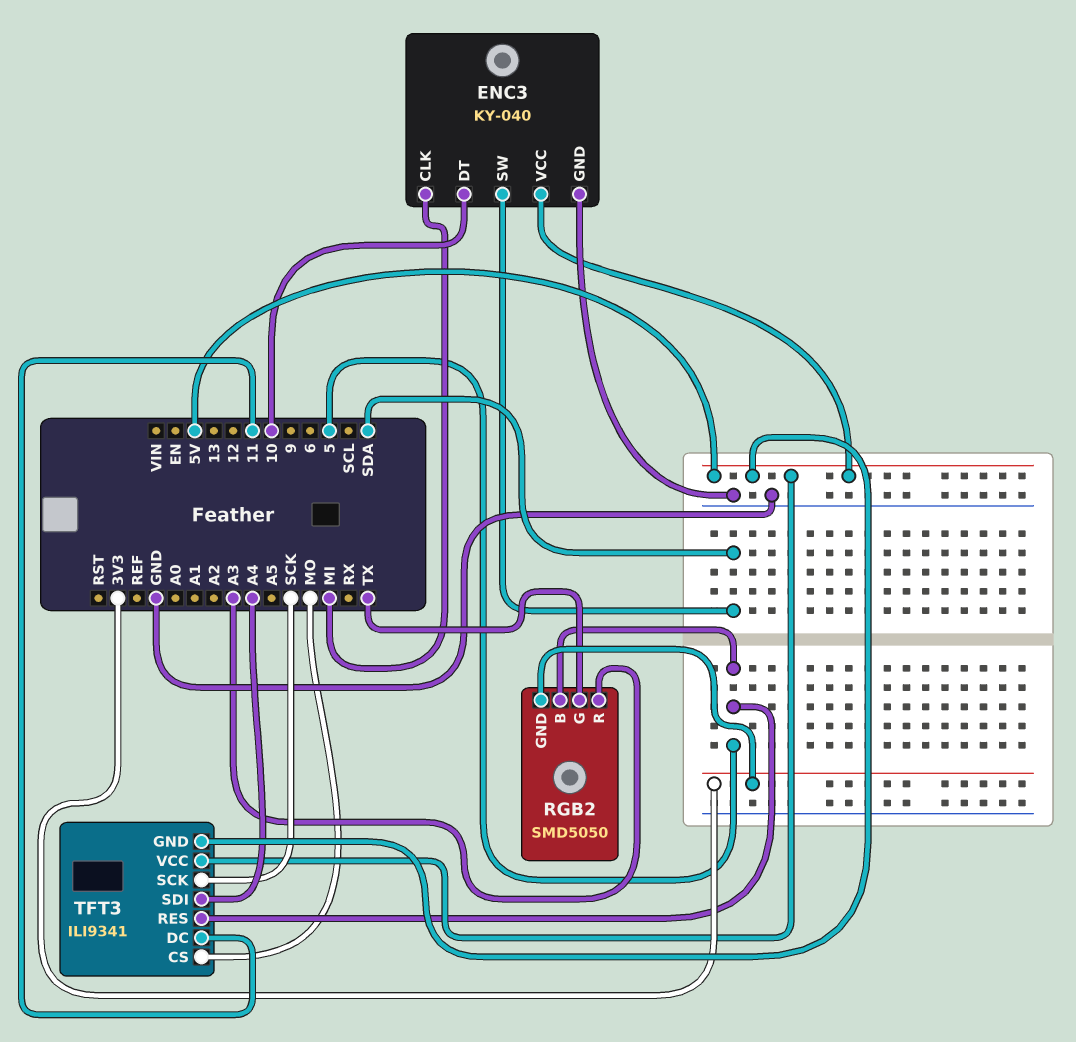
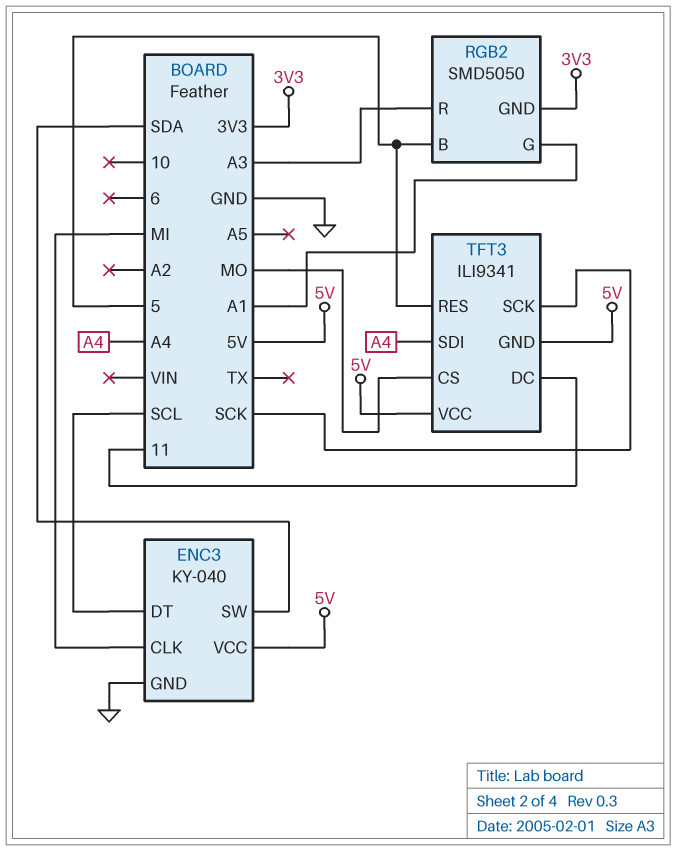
ENC3 pin DT: 10 -> SCL
RGB2 pin G: TX -> A1

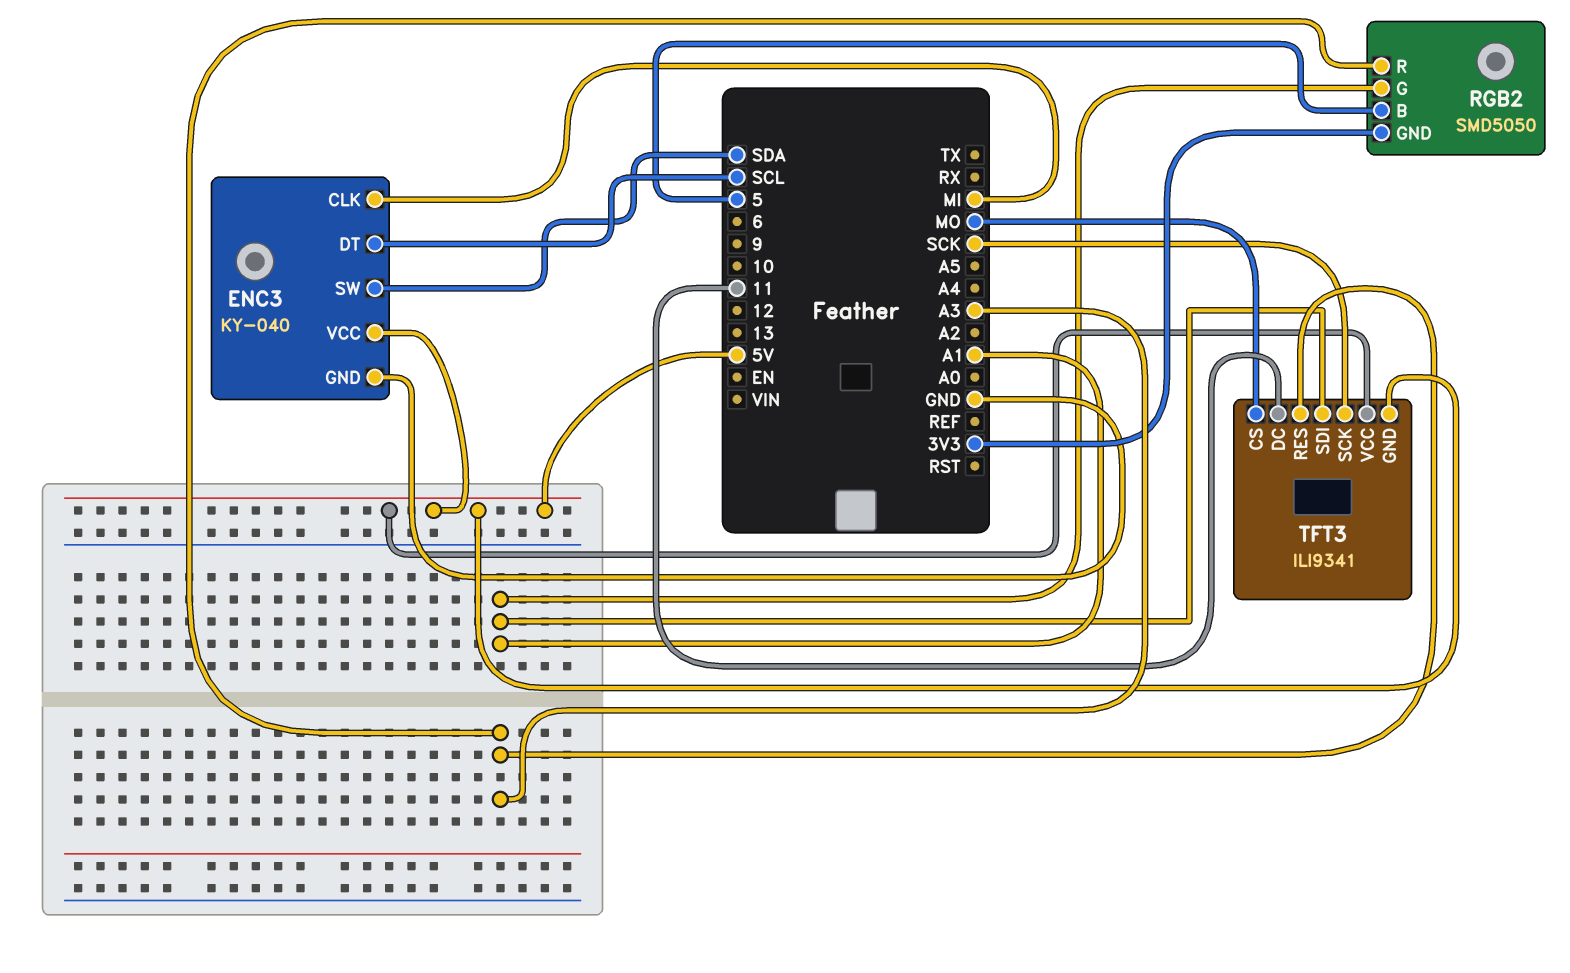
TFT3 pin RES: 5 -> A3
TFT3 pin SDI: A4 -> A1

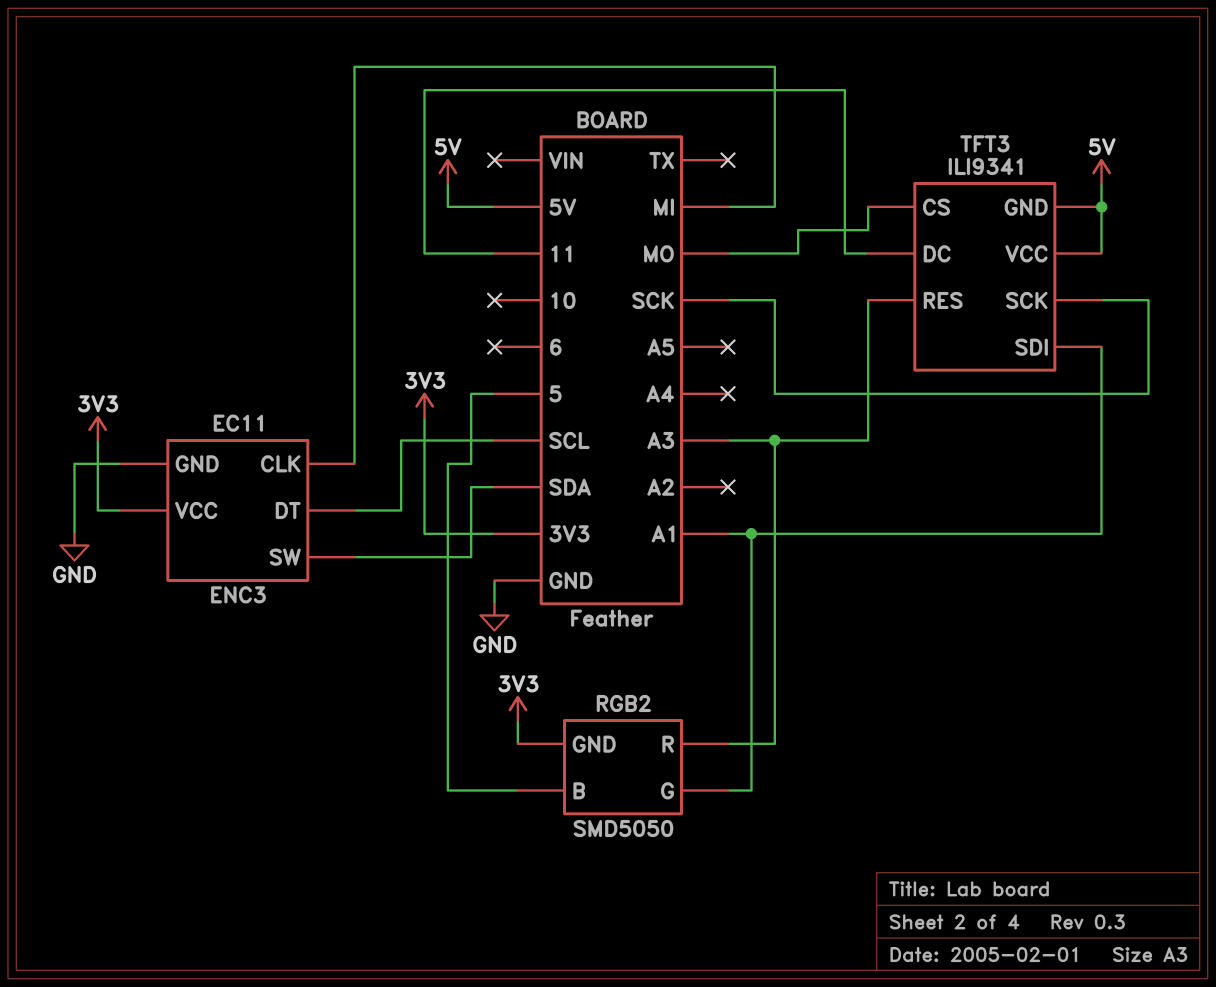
ENC3: KY-040 -> EC11
ENC3 pin VCC: 5V -> 3V3

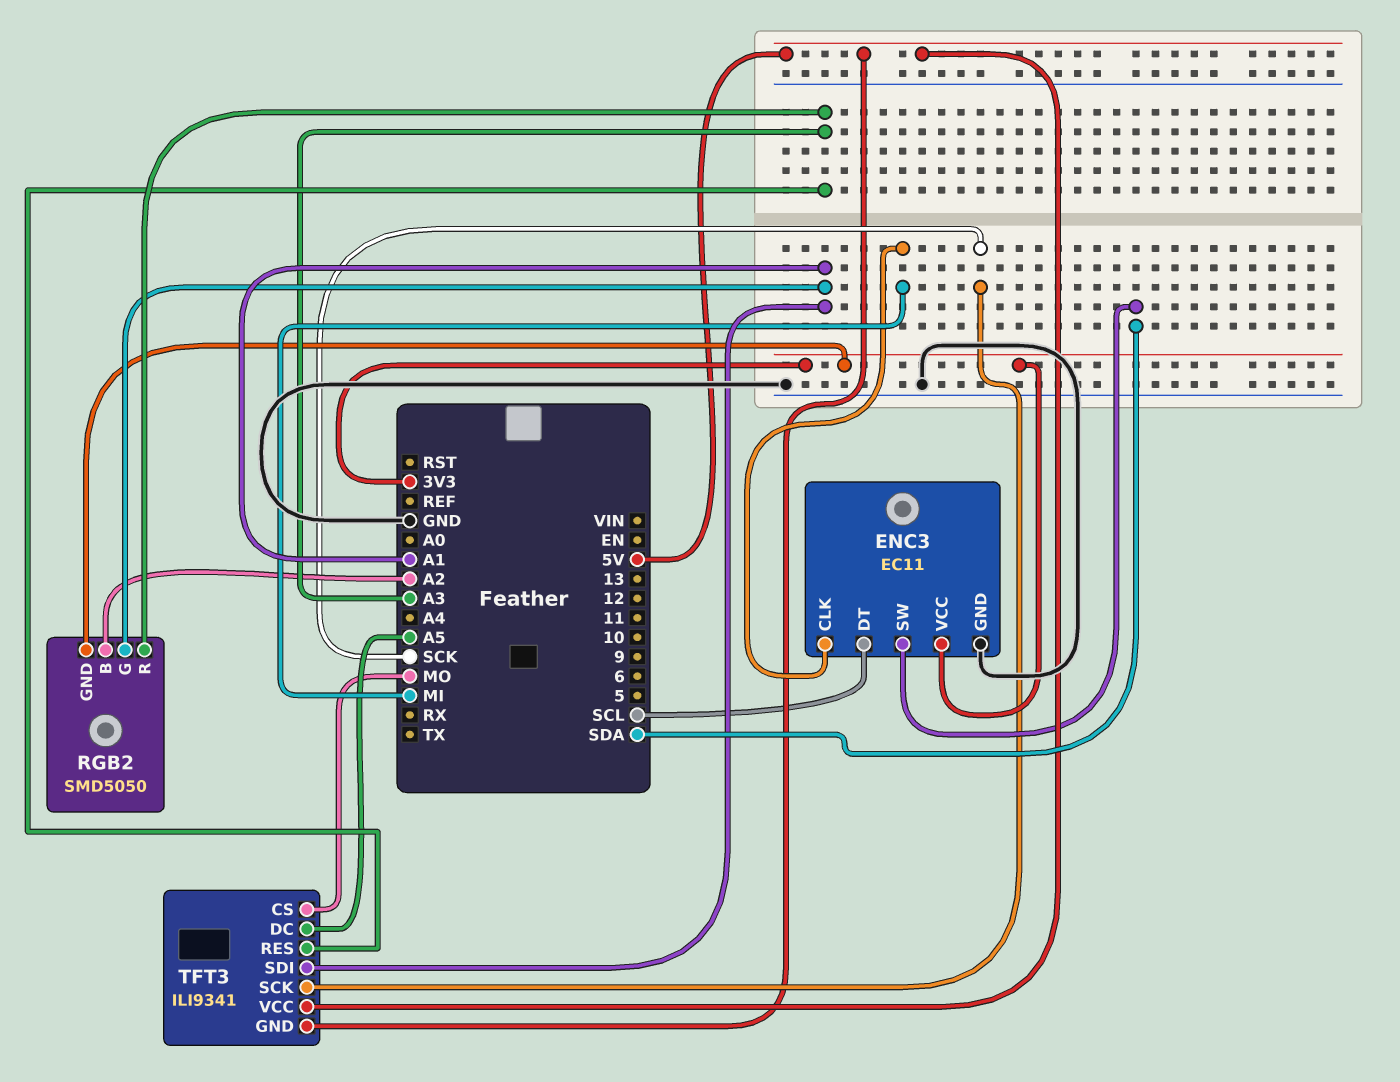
RGB2 pin B: 5 -> A2
TFT3 pin DC: 11 -> A5

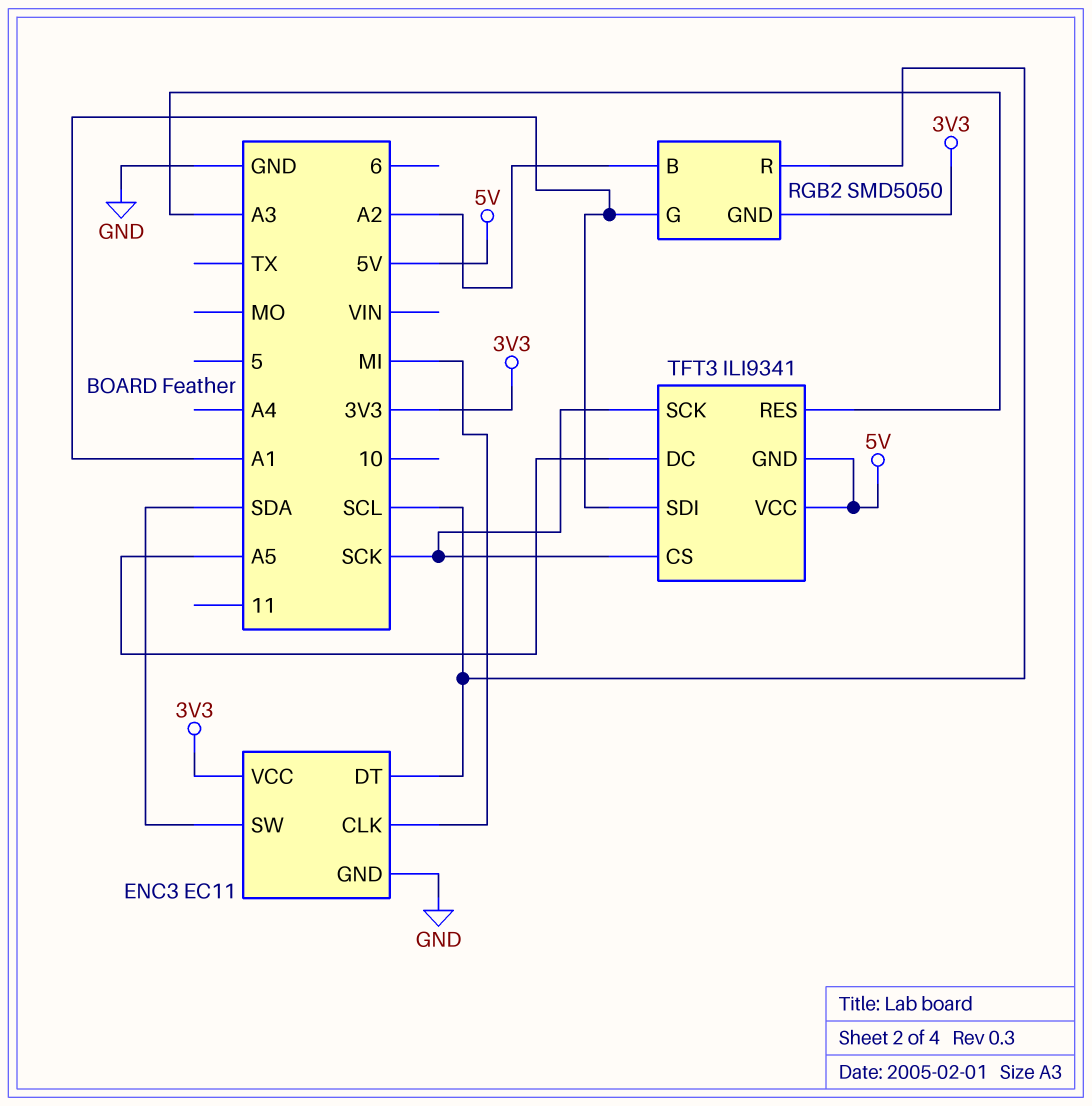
RGB2 pin R: A3 -> SCL
TFT3 pin CS: MO -> SCK

